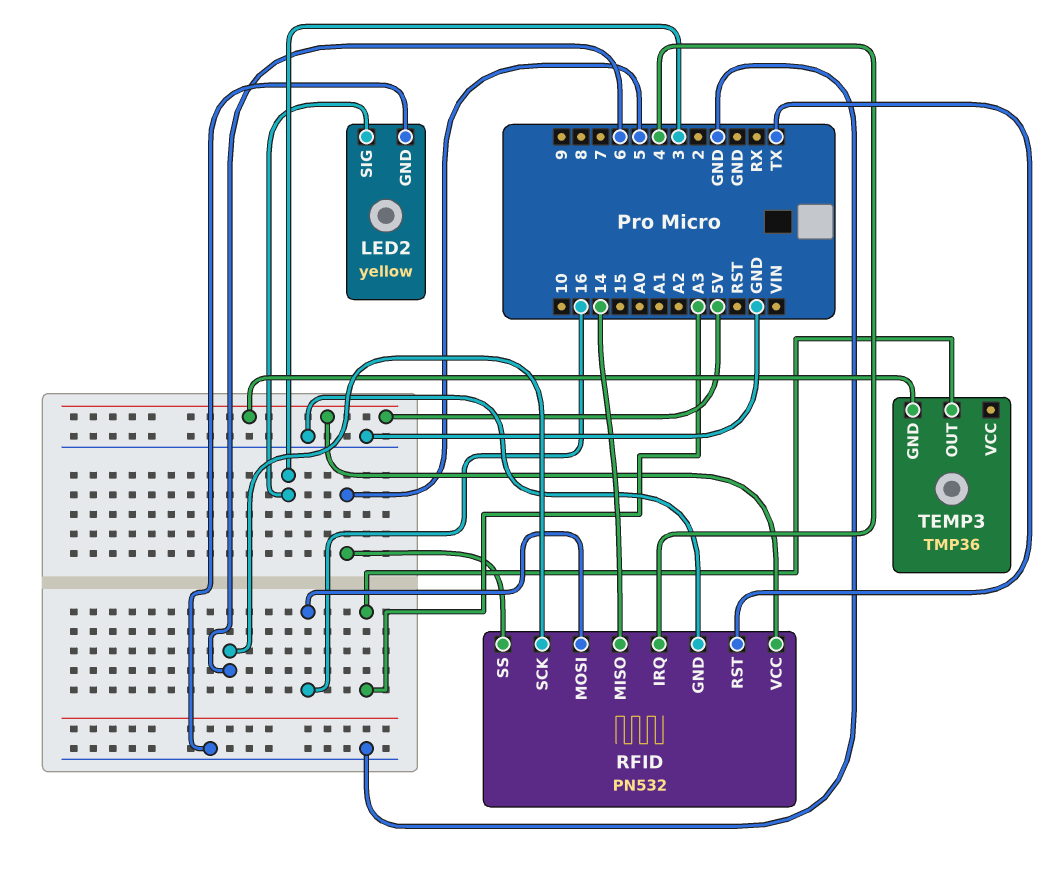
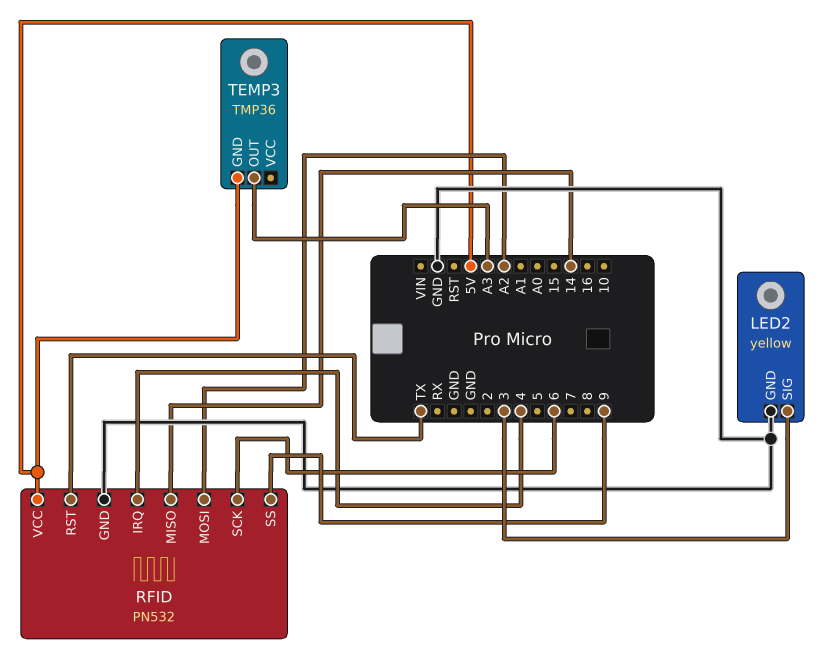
RFID pin MOSI: 16 -> A2
RFID pin SS: 5 -> 9

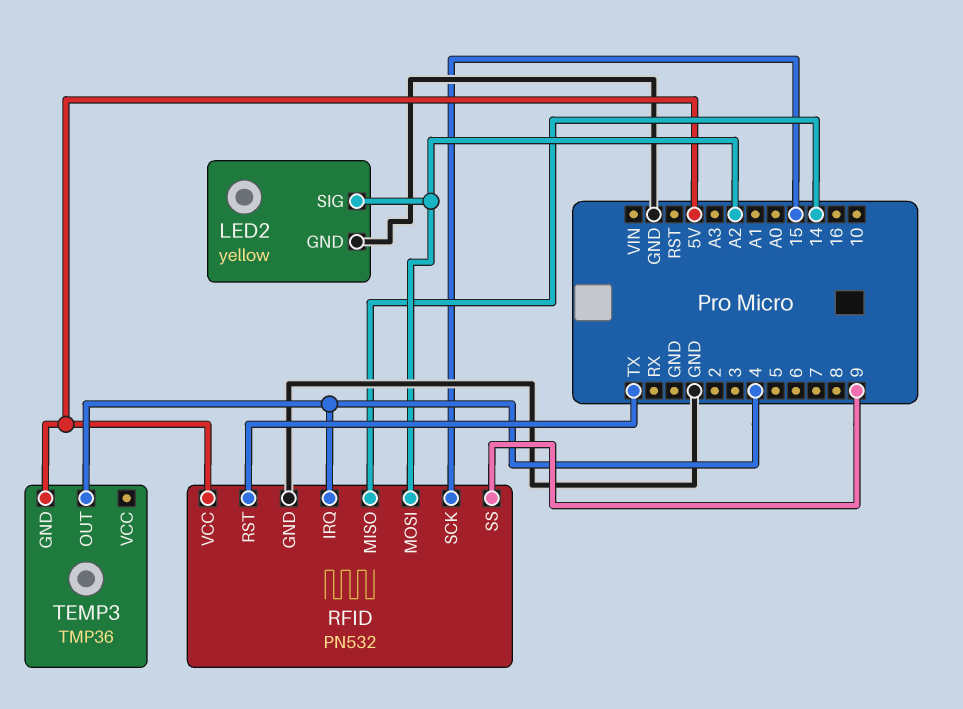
LED2 pin SIG: 3 -> A2
RFID pin SCK: 6 -> 15
TEMP3 pin OUT: A3 -> 4

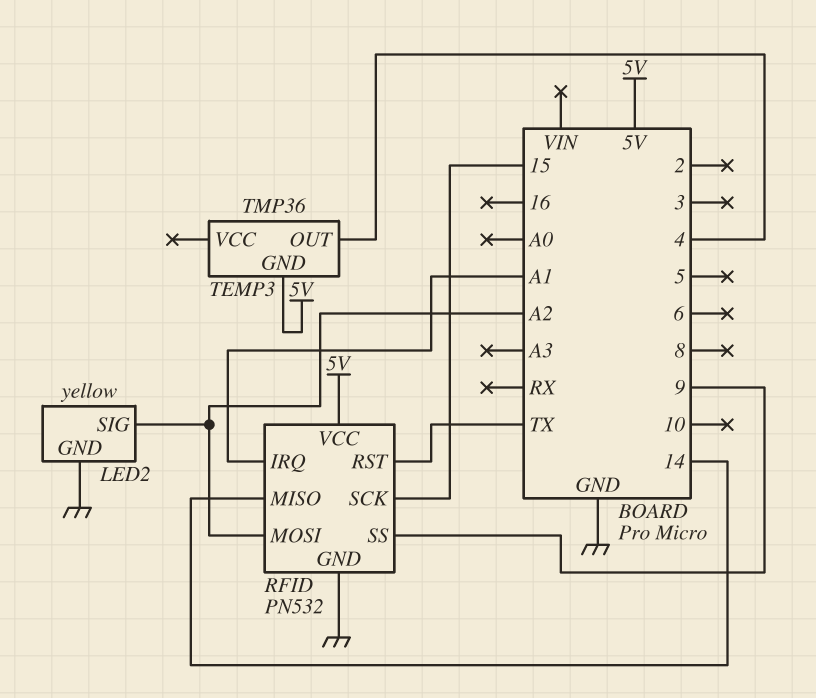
RFID pin IRQ: 4 -> A1

